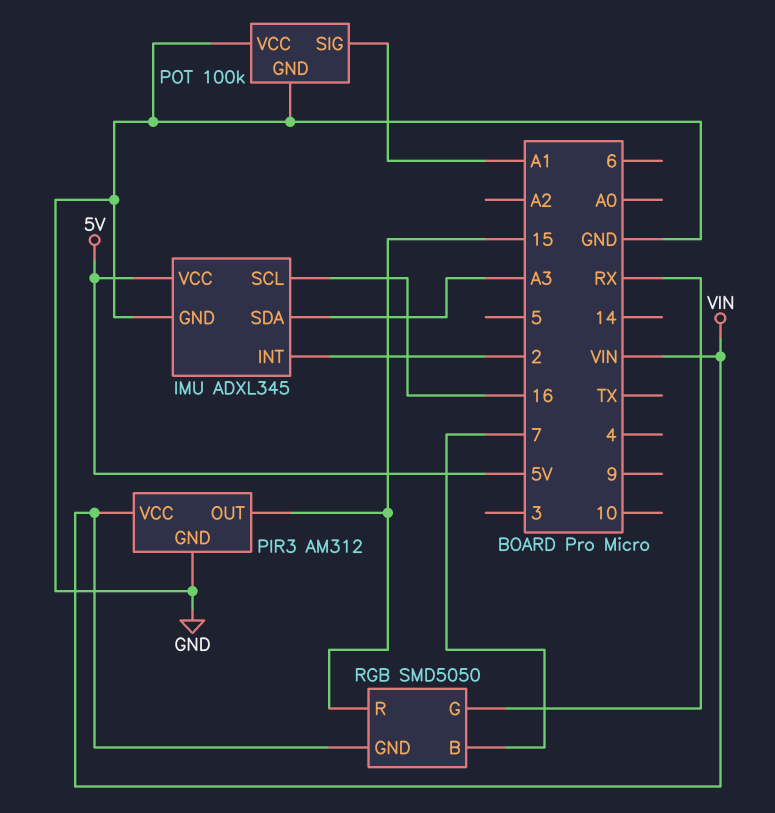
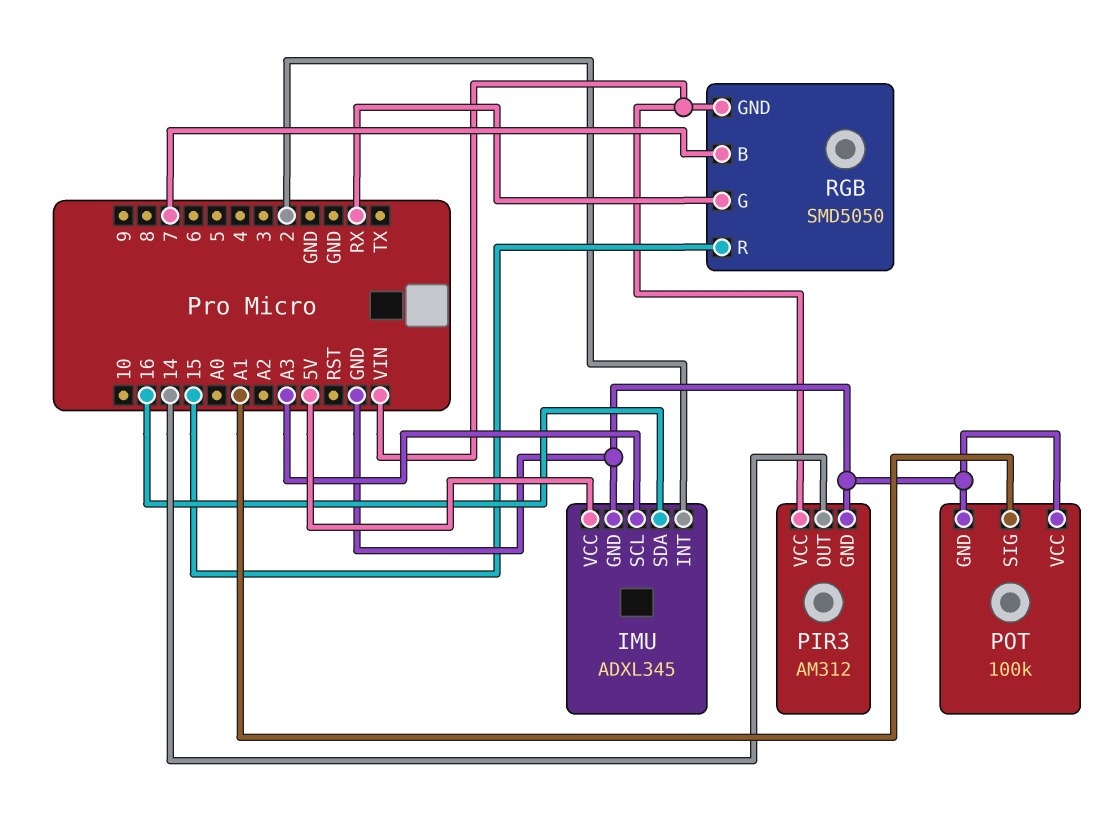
IMU pin SCL: 16 -> A3
IMU pin SDA: A3 -> 16
PIR3 pin OUT: 15 -> 14

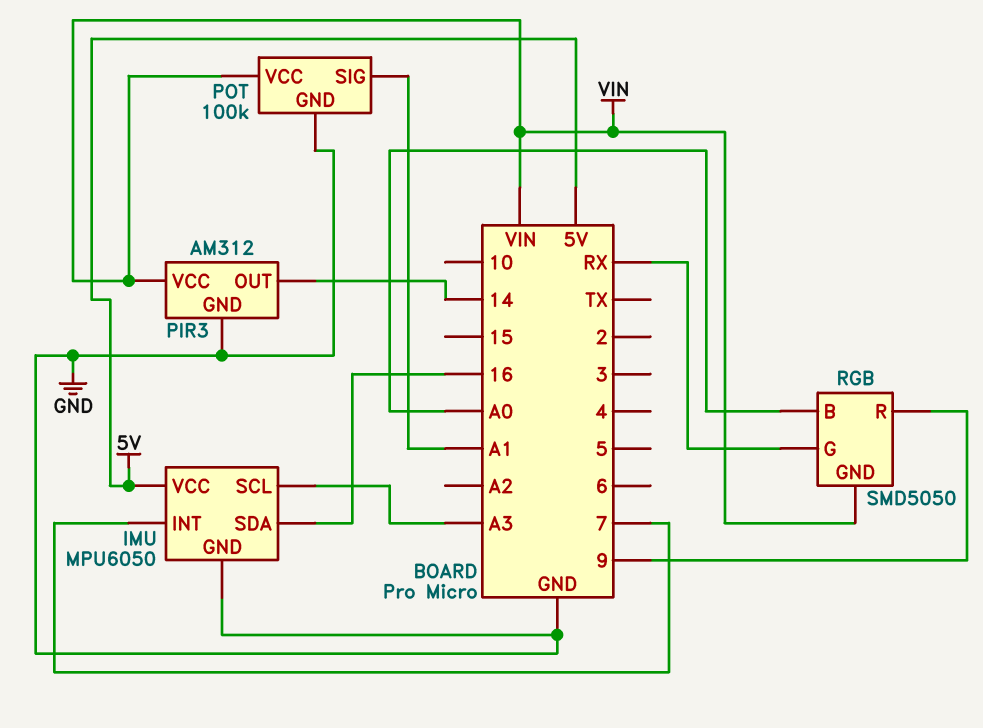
IMU: ADXL345 -> MPU6050
IMU pin INT: 2 -> 7
POT pin VCC: GND -> VIN
RGB pin B: 7 -> A0
RGB pin R: 15 -> 9

